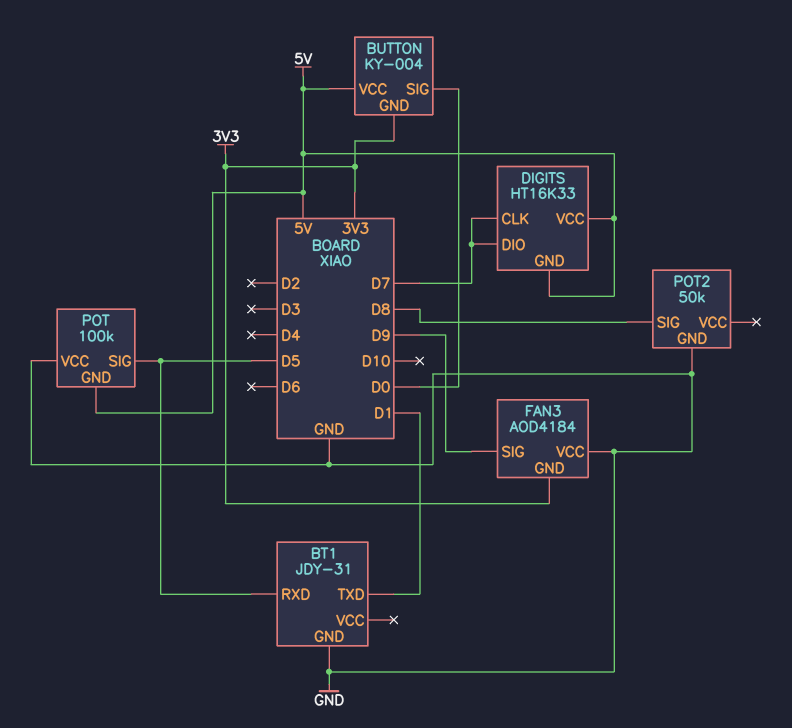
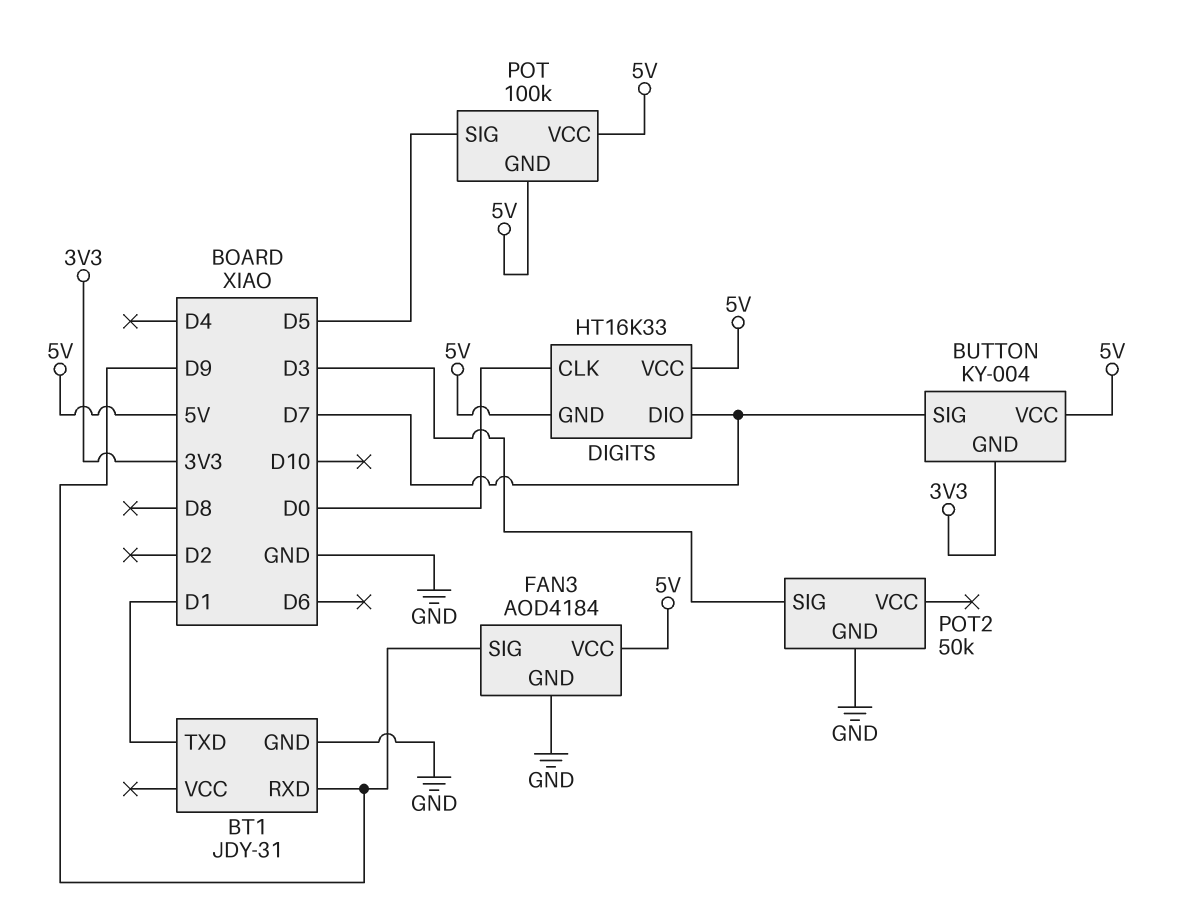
BT1 pin RXD: D5 -> D9
BUTTON pin SIG: D0 -> D7
DIGITS pin CLK: D7 -> D0
FAN3 pin GND: 3V3 -> GND
FAN3 pin VCC: GND -> 5V
POT pin VCC: GND -> 5V
POT2 pin SIG: D8 -> D3

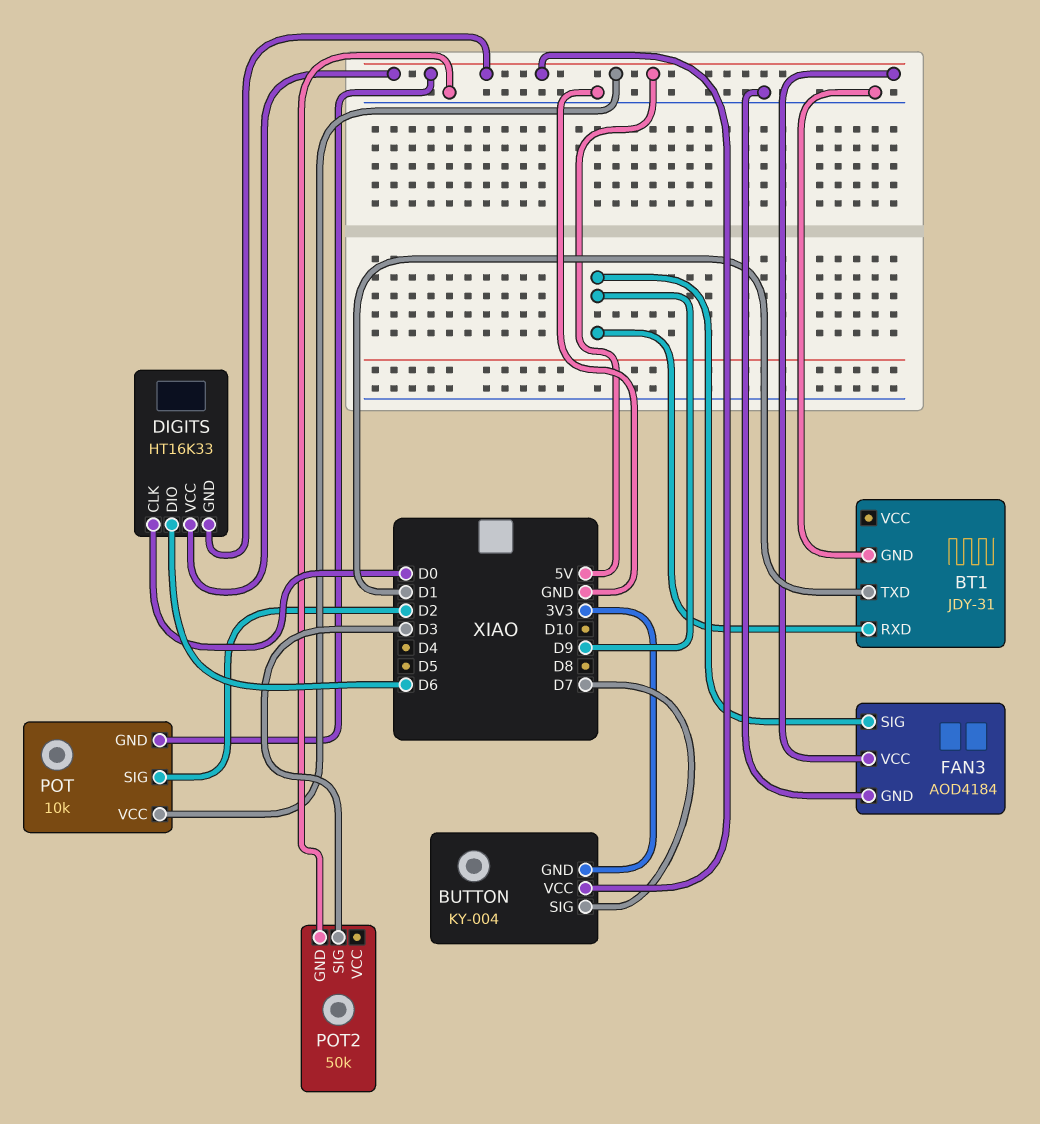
DIGITS pin DIO: D7 -> D6
POT: 100k -> 10k
POT pin SIG: D5 -> D2

